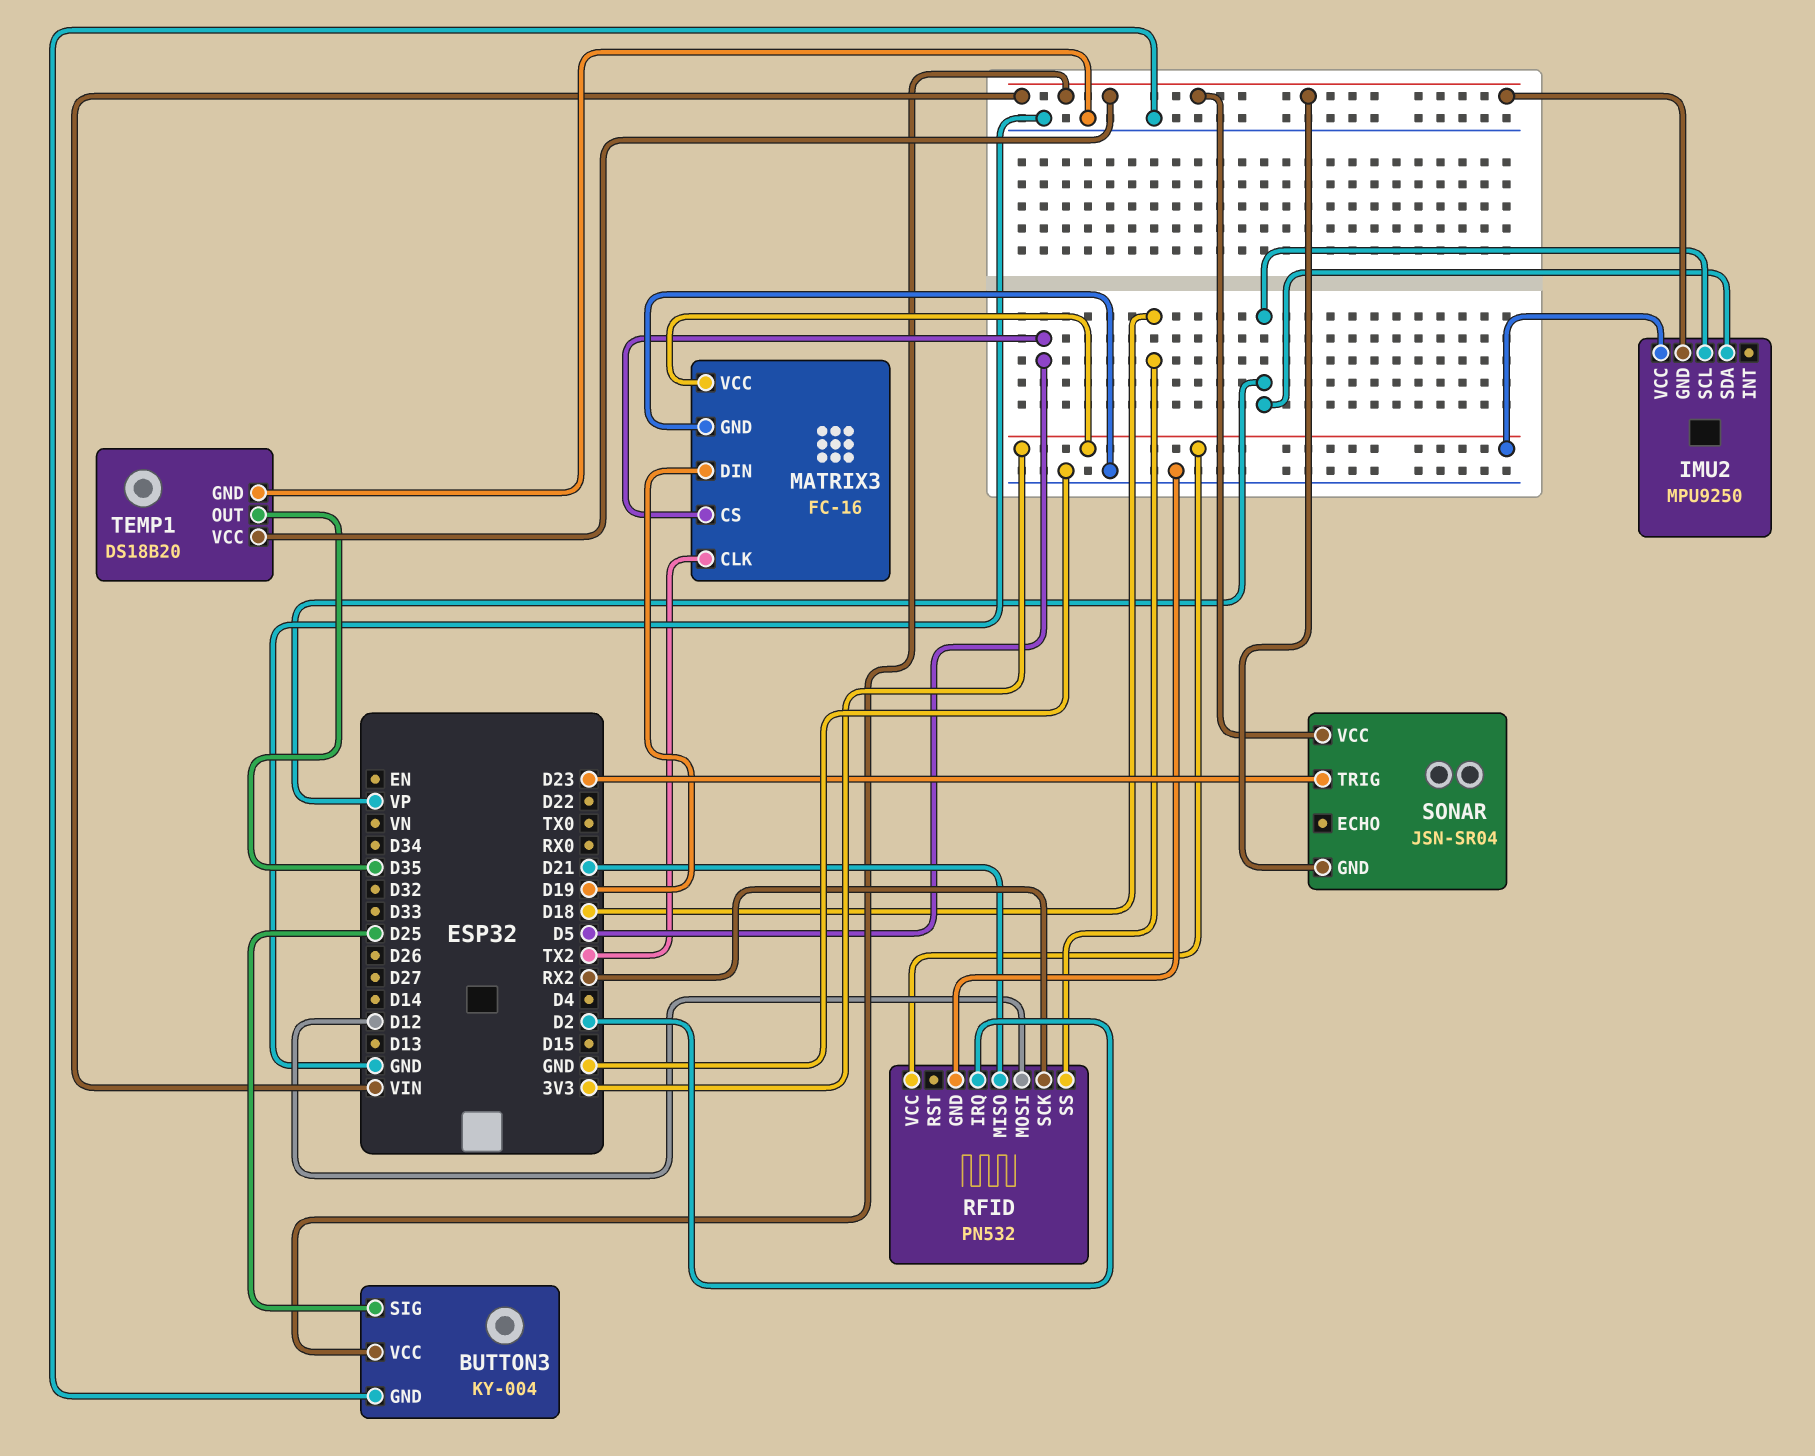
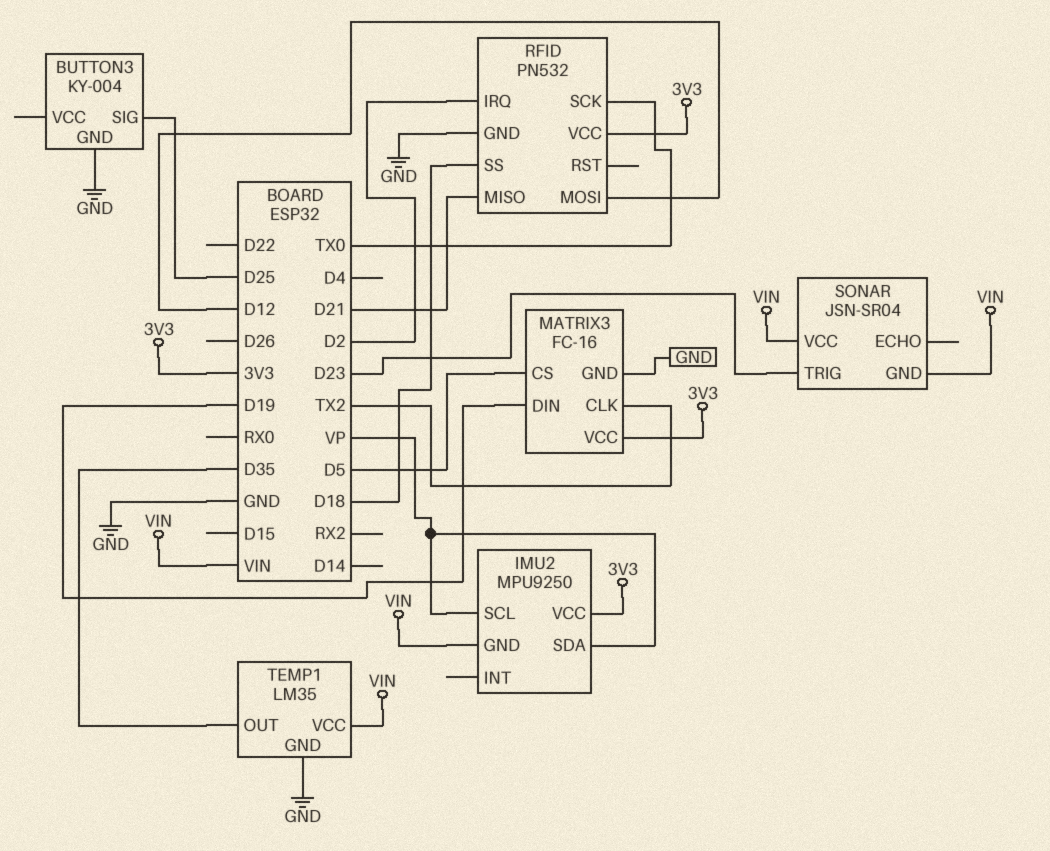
BUTTON3 pin VCC: VIN -> none
RFID pin SCK: RX2 -> TX0
TEMP1: DS18B20 -> LM35

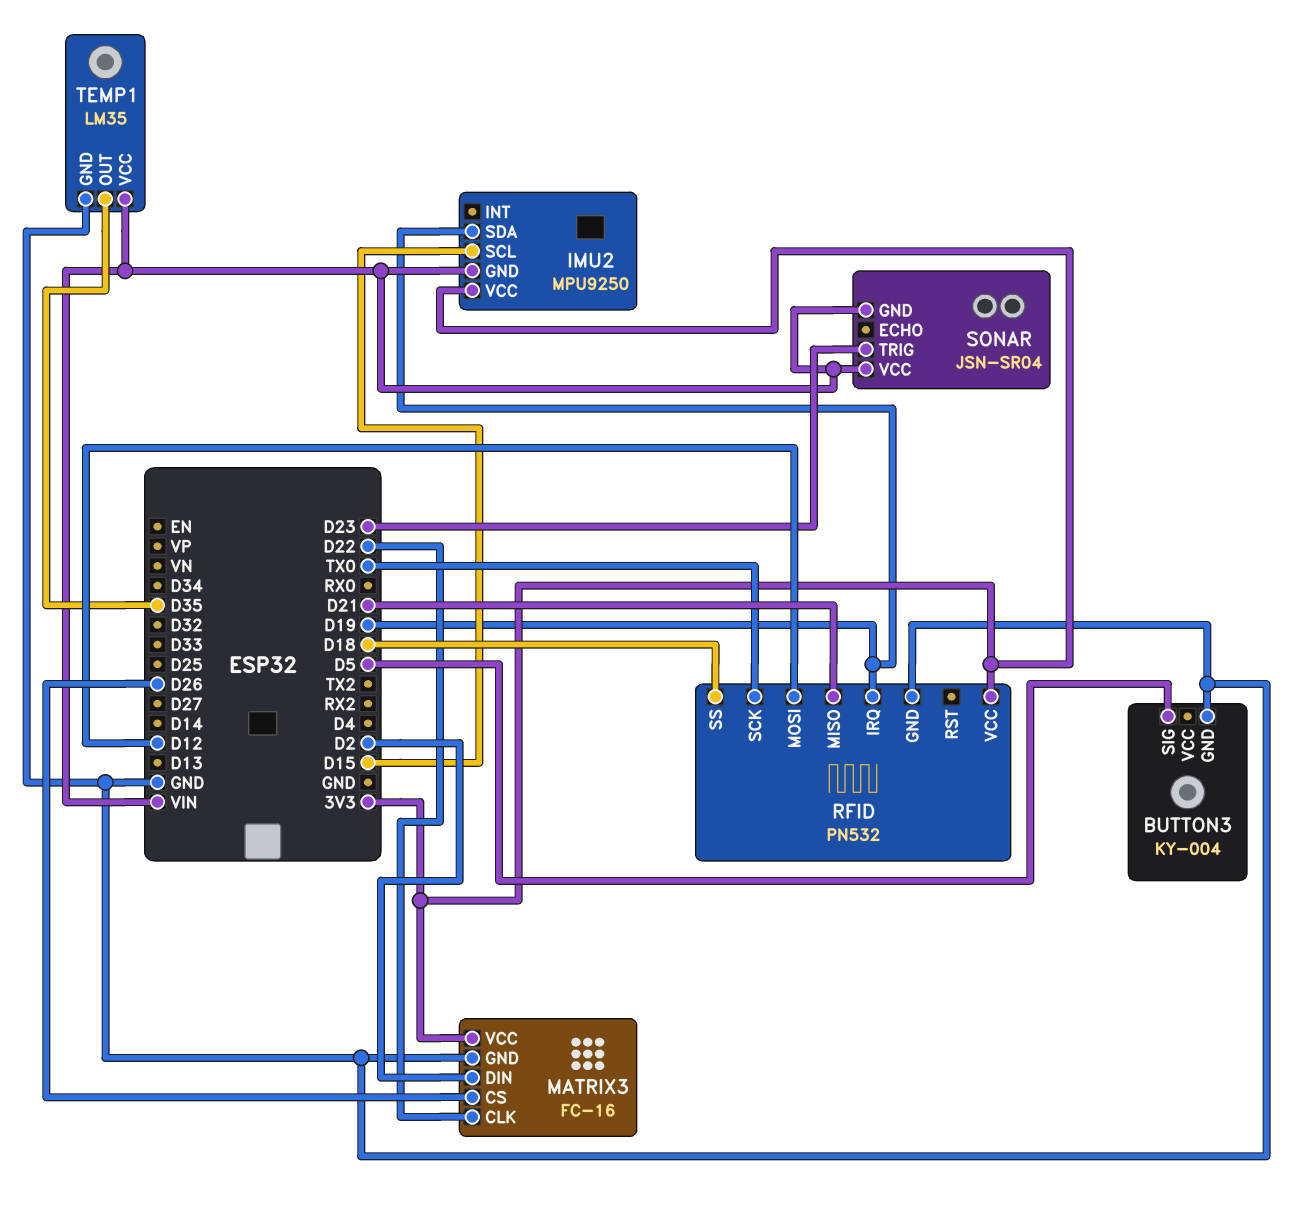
BUTTON3 pin SIG: D25 -> D5
IMU2 pin SCL: VP -> D15
IMU2 pin SDA: VP -> D19
MATRIX3 pin CLK: TX2 -> D22
MATRIX3 pin CS: D5 -> D26
MATRIX3 pin DIN: D19 -> D2
RFID pin IRQ: D2 -> D19

